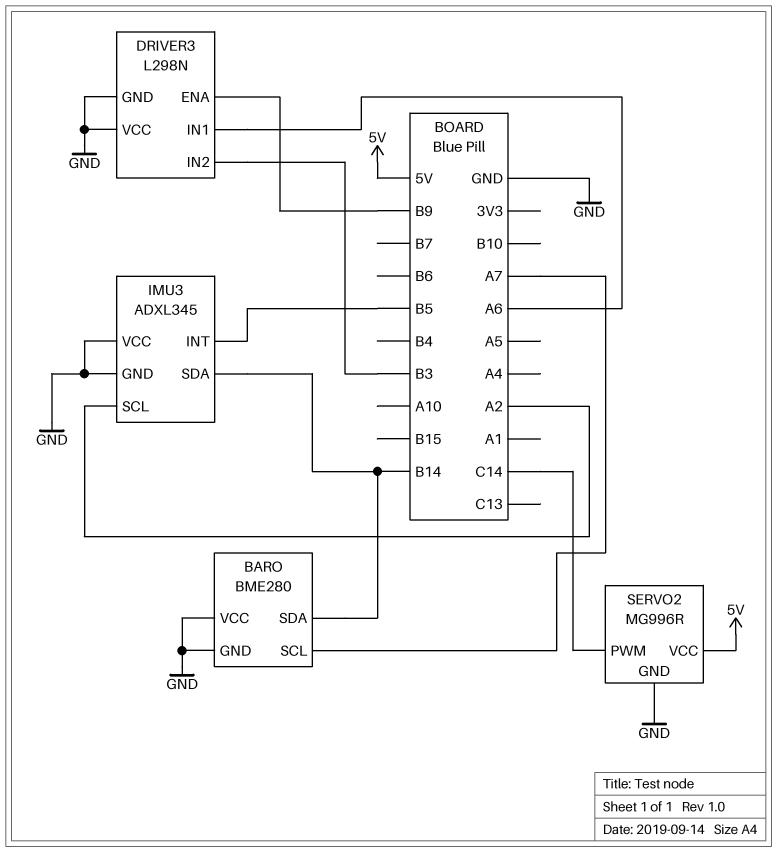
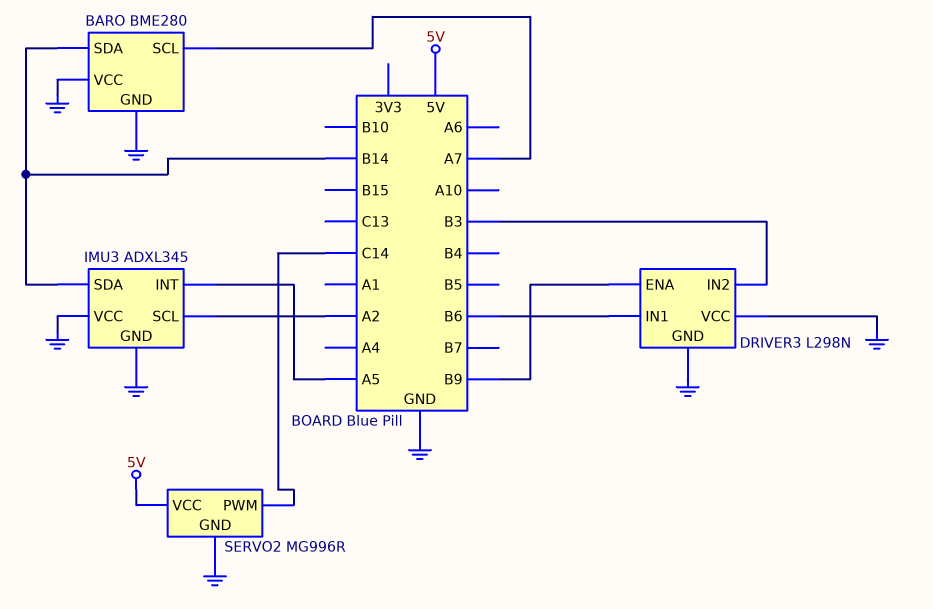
DRIVER3 pin IN1: A6 -> B6
IMU3 pin INT: B5 -> A5

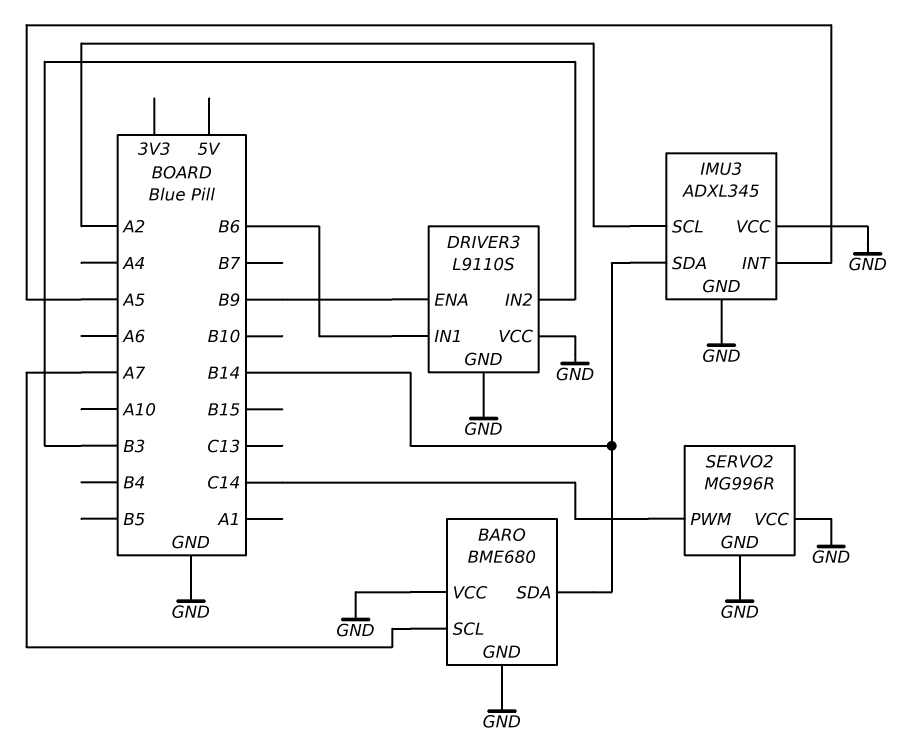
BARO: BME280 -> BME680
DRIVER3: L298N -> L9110S
SERVO2 pin VCC: 5V -> GND

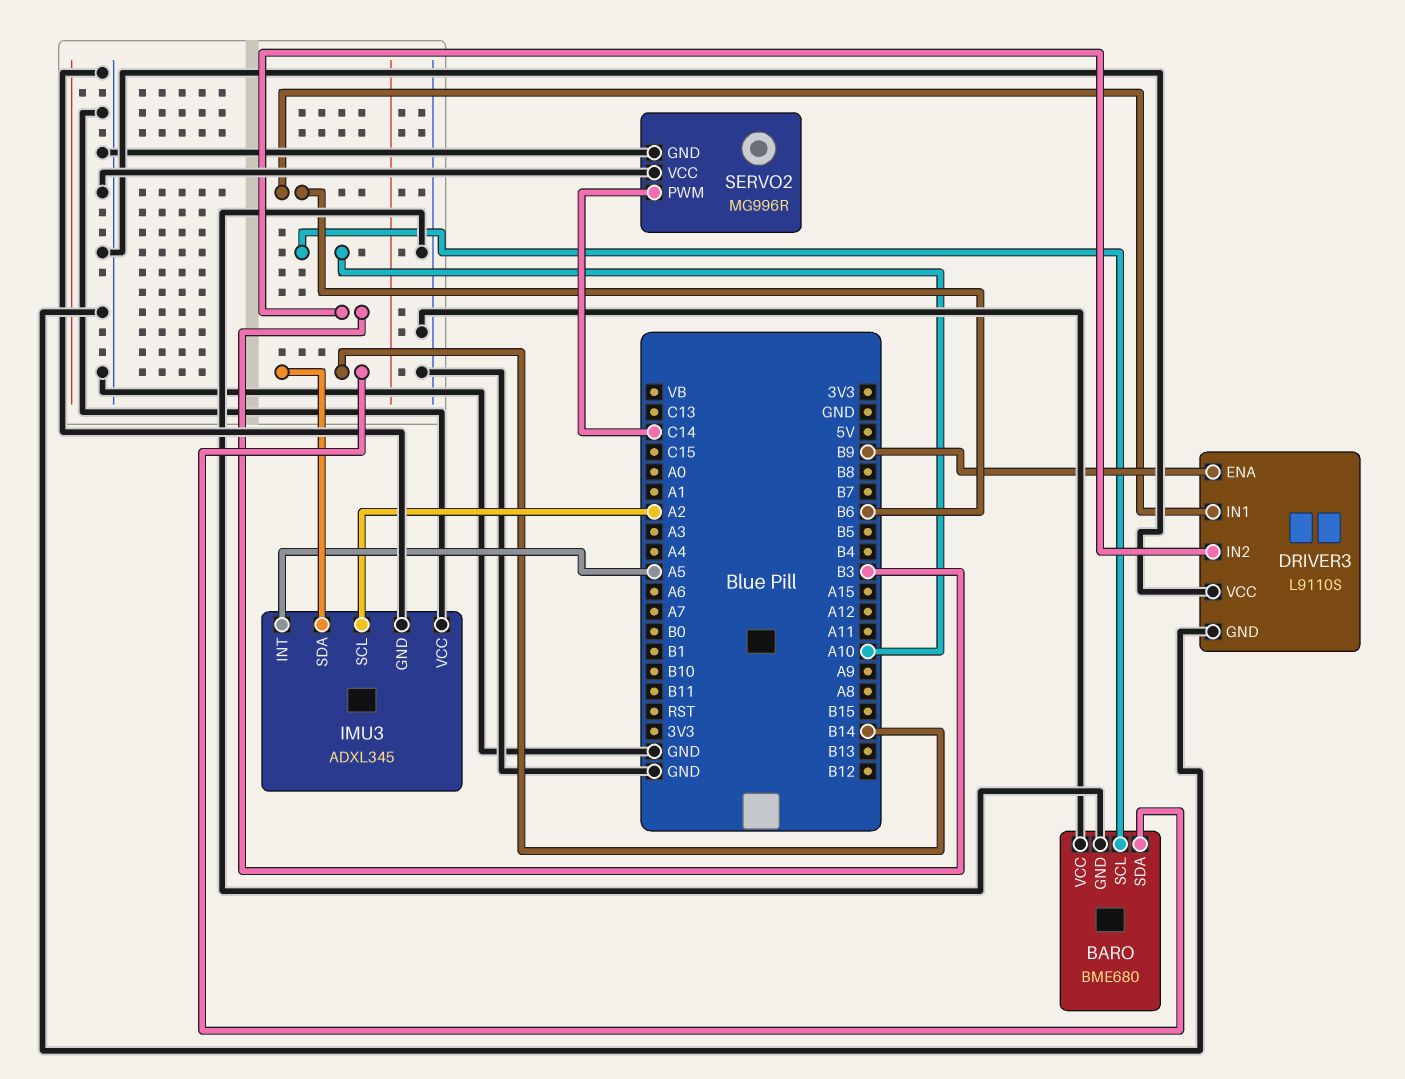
BARO pin SCL: A7 -> A10

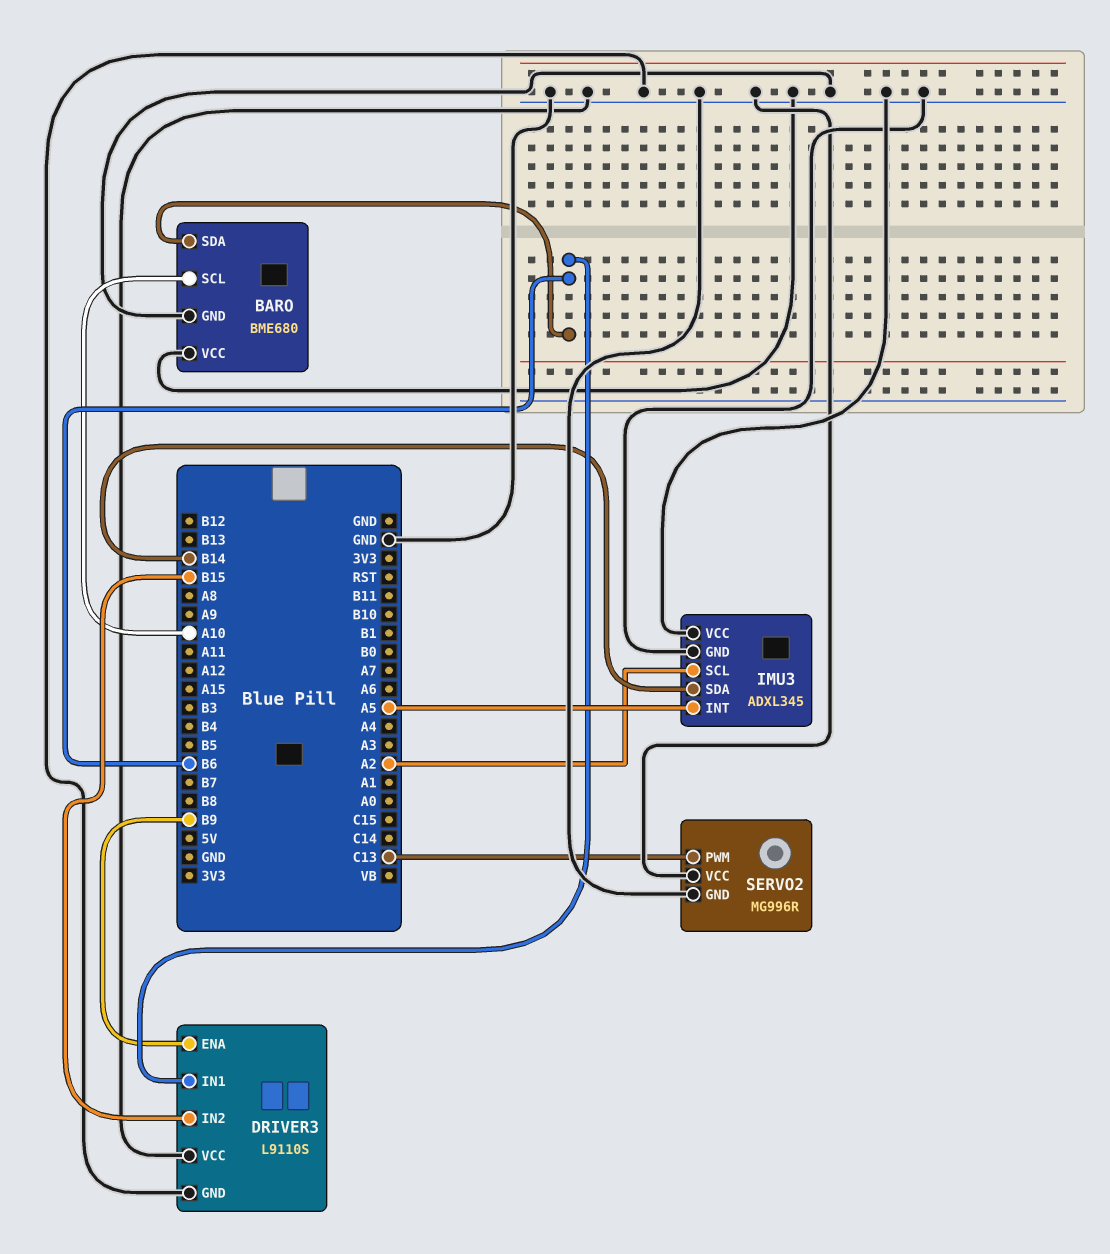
BARO pin SDA: B14 -> B6
DRIVER3 pin IN2: B3 -> B15
SERVO2 pin PWM: C14 -> C13

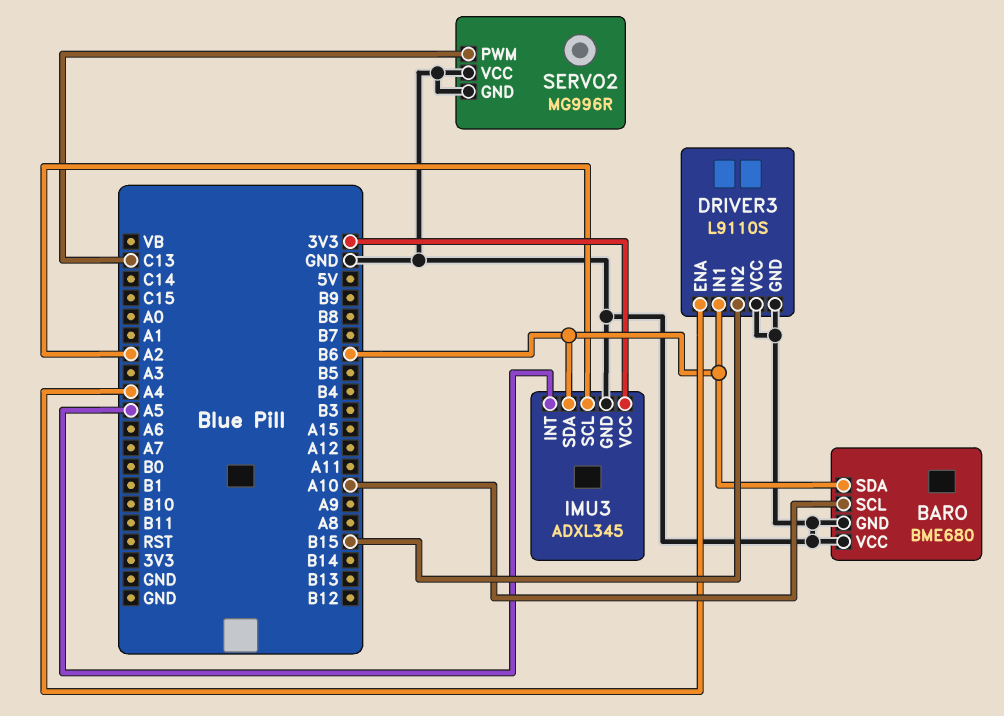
DRIVER3 pin ENA: B9 -> A4
IMU3 pin SDA: B14 -> B6
IMU3 pin VCC: GND -> 3V3

